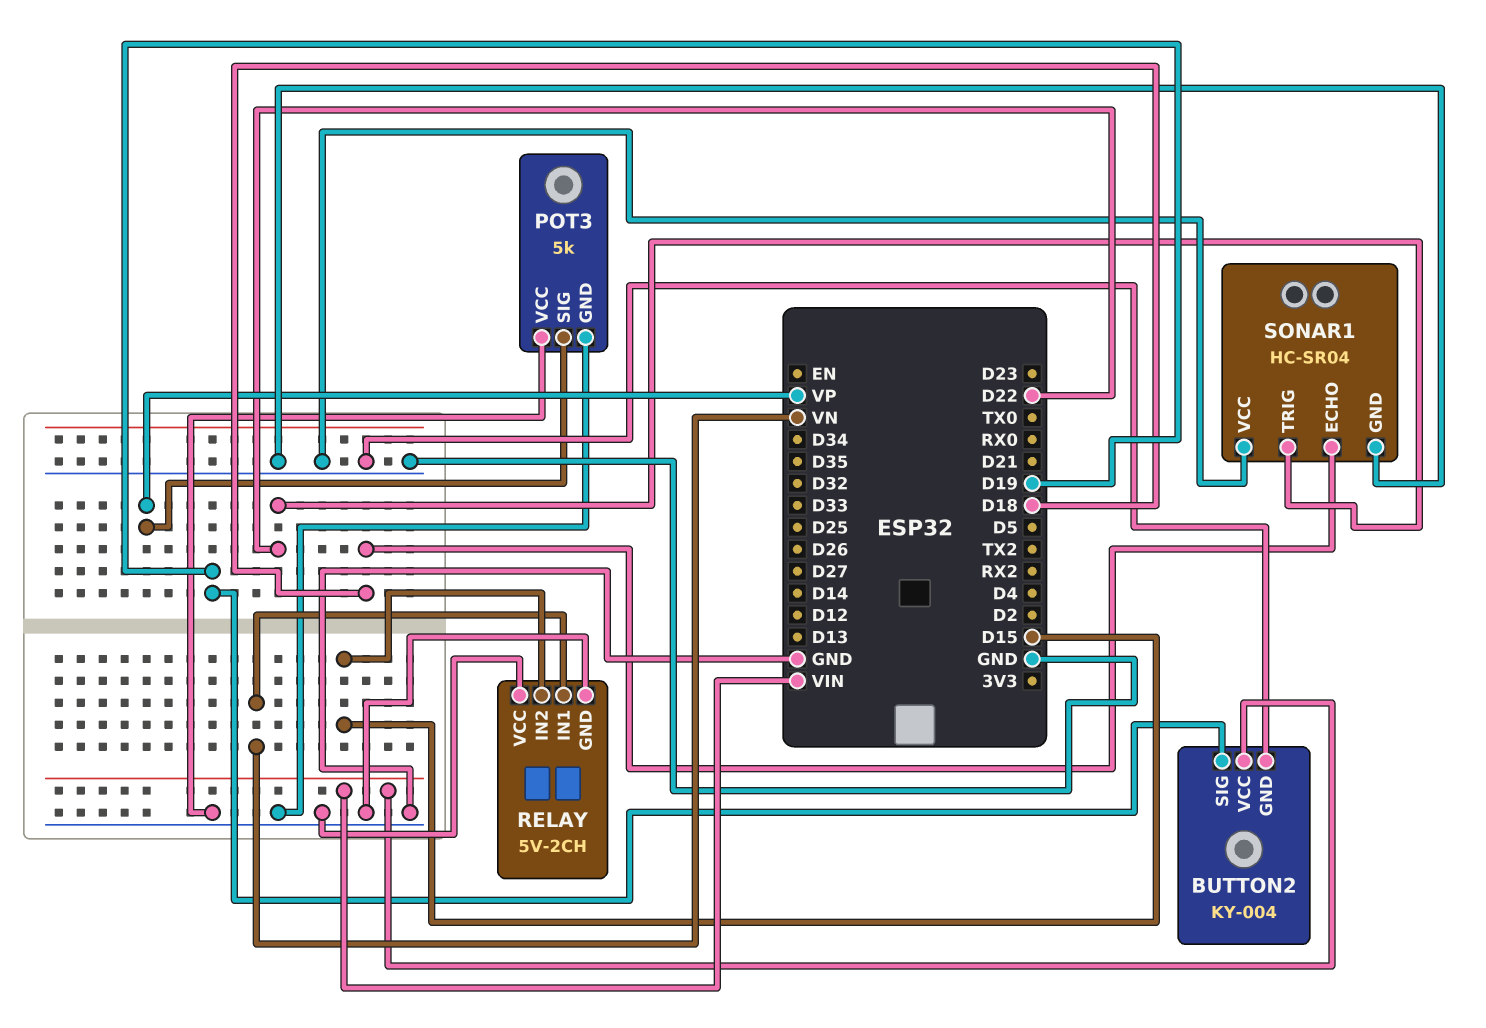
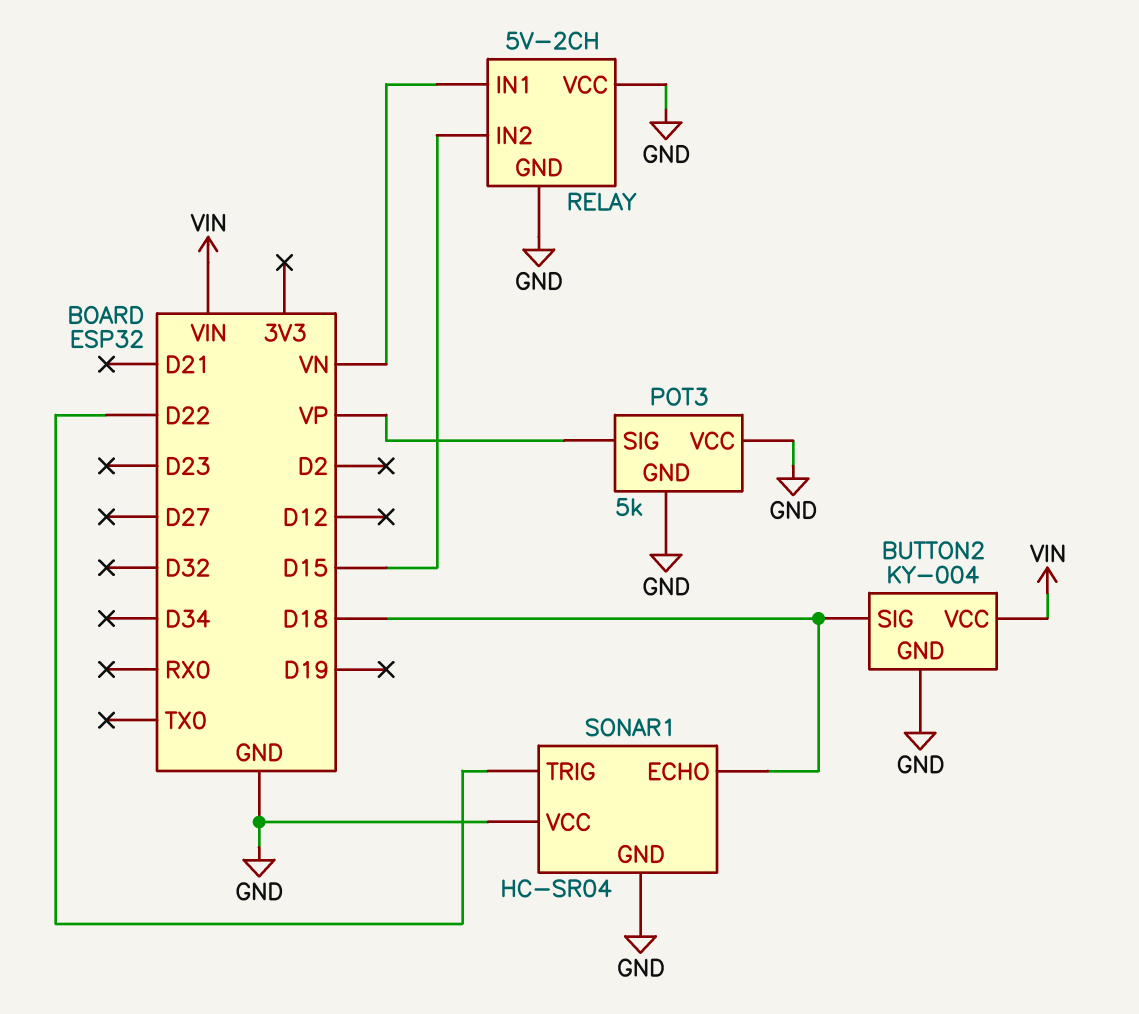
BUTTON2 pin SIG: D19 -> D18

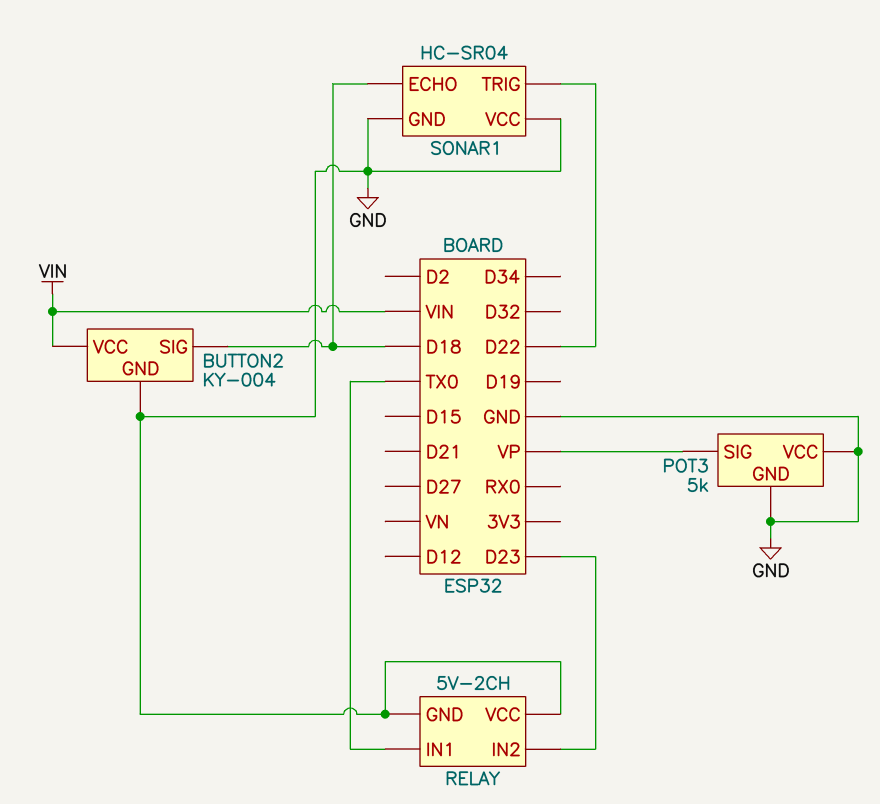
RELAY pin IN1: VN -> TX0
RELAY pin IN2: D15 -> D23

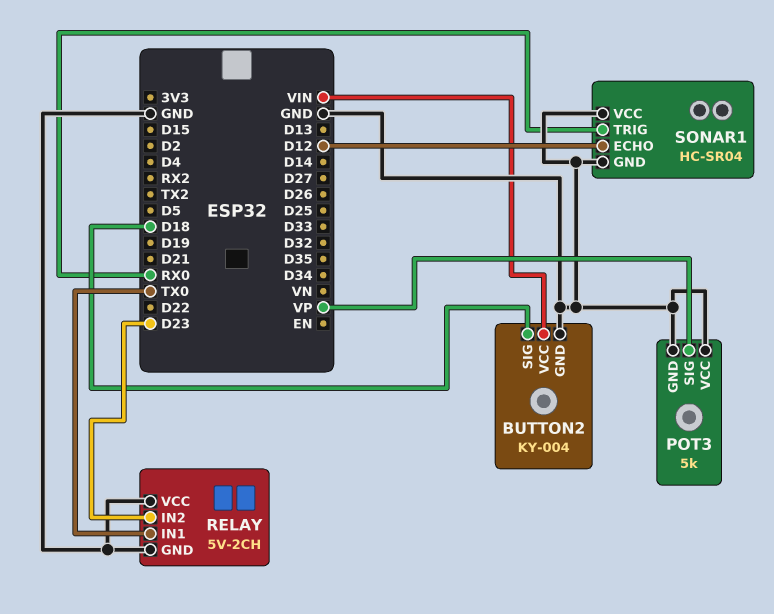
SONAR1 pin ECHO: D18 -> D12
SONAR1 pin TRIG: D22 -> RX0

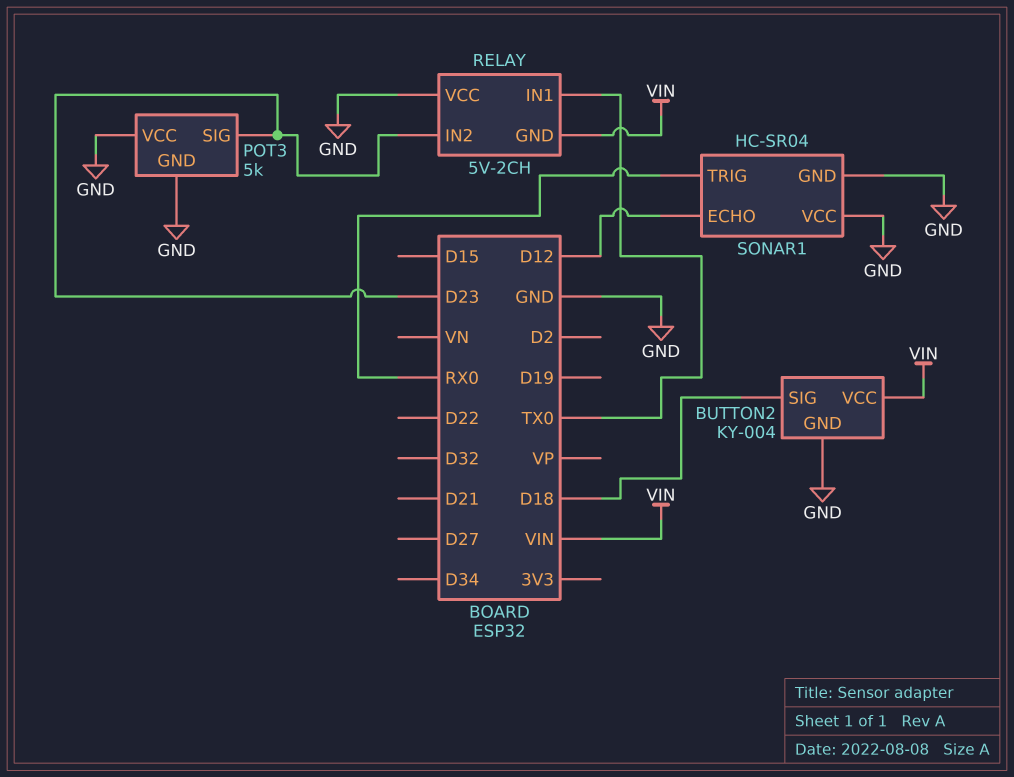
POT3 pin SIG: VP -> D23
RELAY pin GND: GND -> VIN

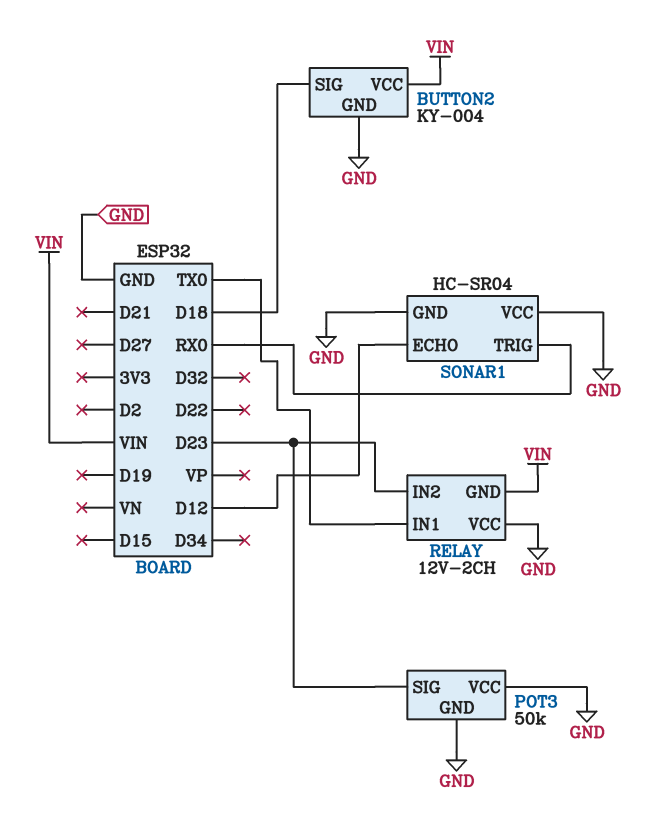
POT3: 5k -> 50k
RELAY: 5V-2CH -> 12V-2CH

